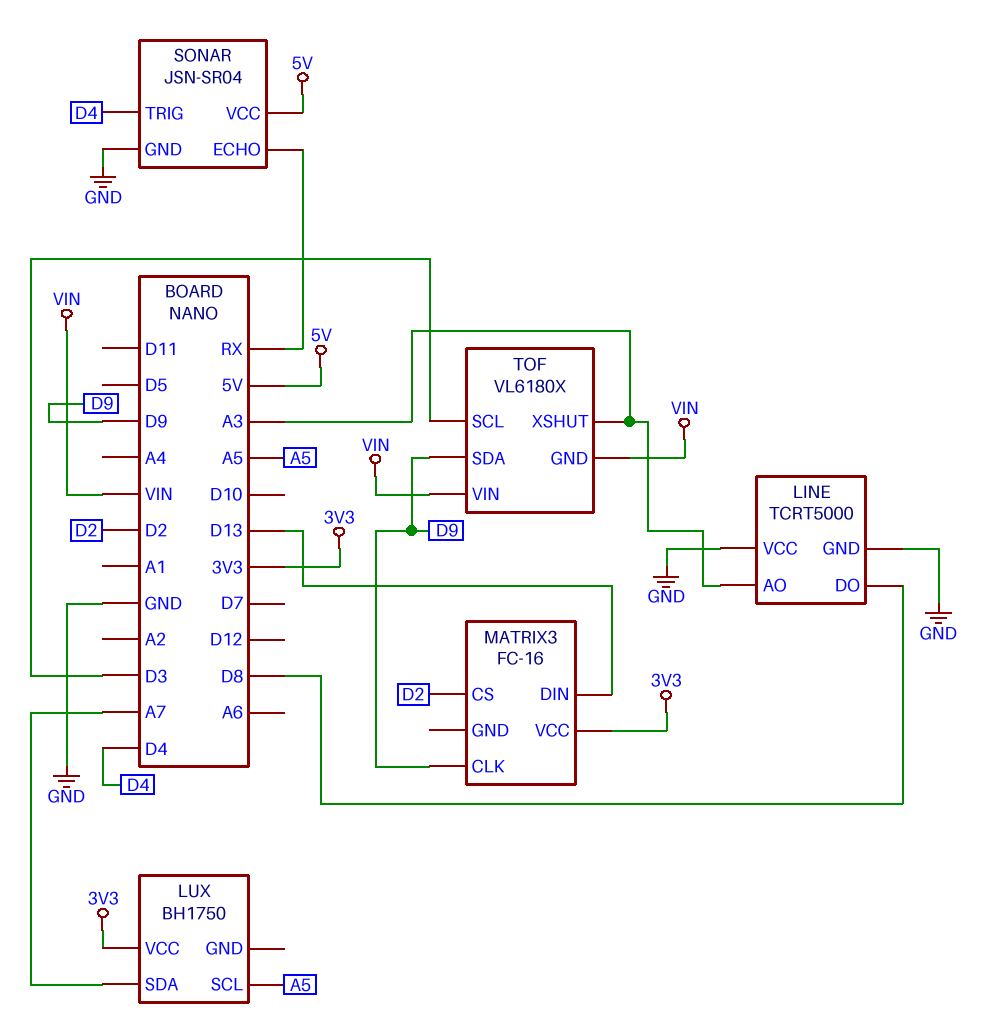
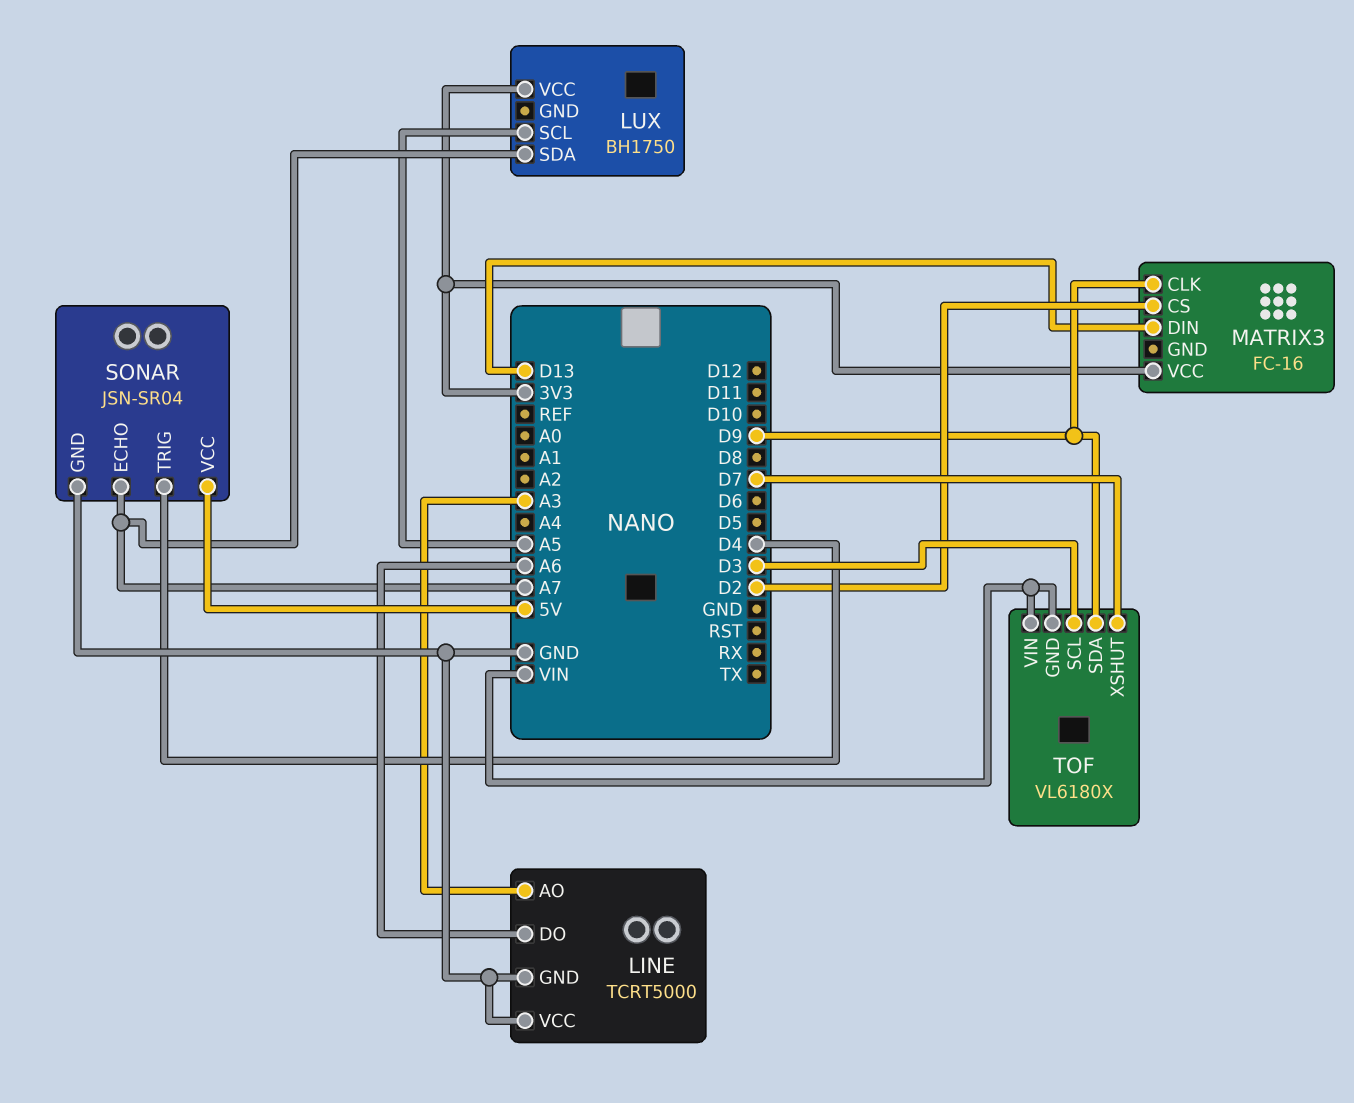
LINE pin DO: D8 -> A6
SONAR pin ECHO: RX -> A7
TOF pin XSHUT: A3 -> D7

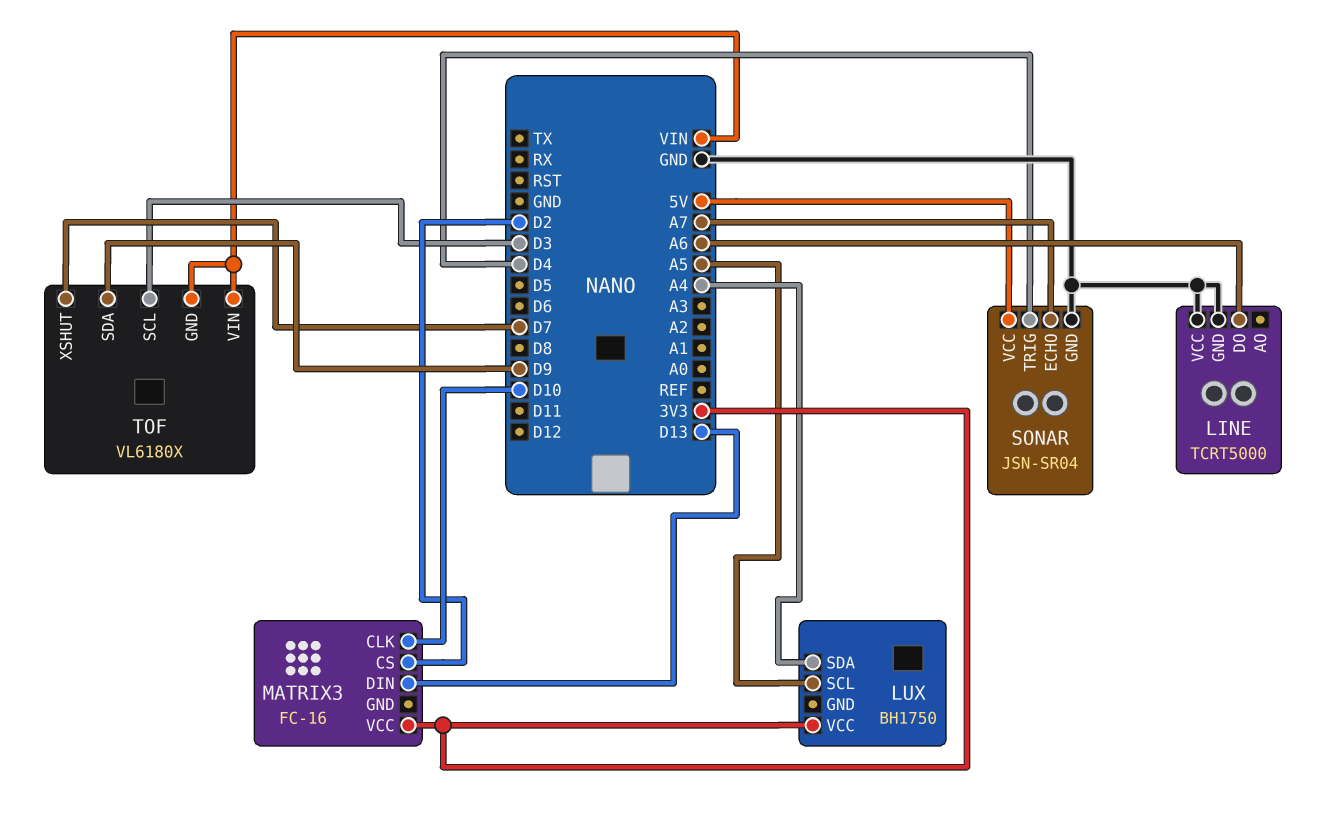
LINE pin AO: A3 -> none
LUX pin SDA: A7 -> A4
MATRIX3 pin CLK: D9 -> D10

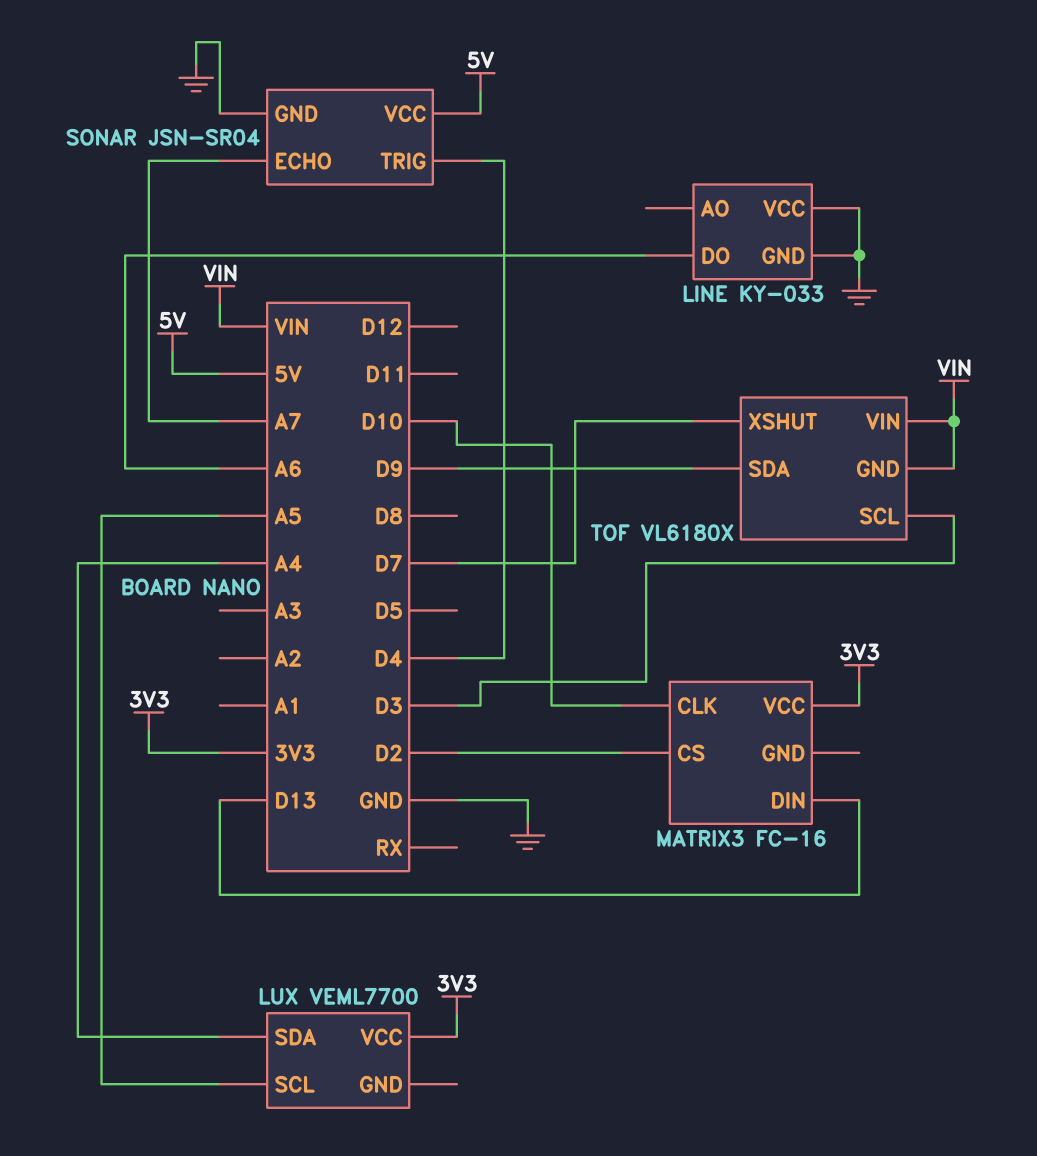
LINE: TCRT5000 -> KY-033
LUX: BH1750 -> VEML7700

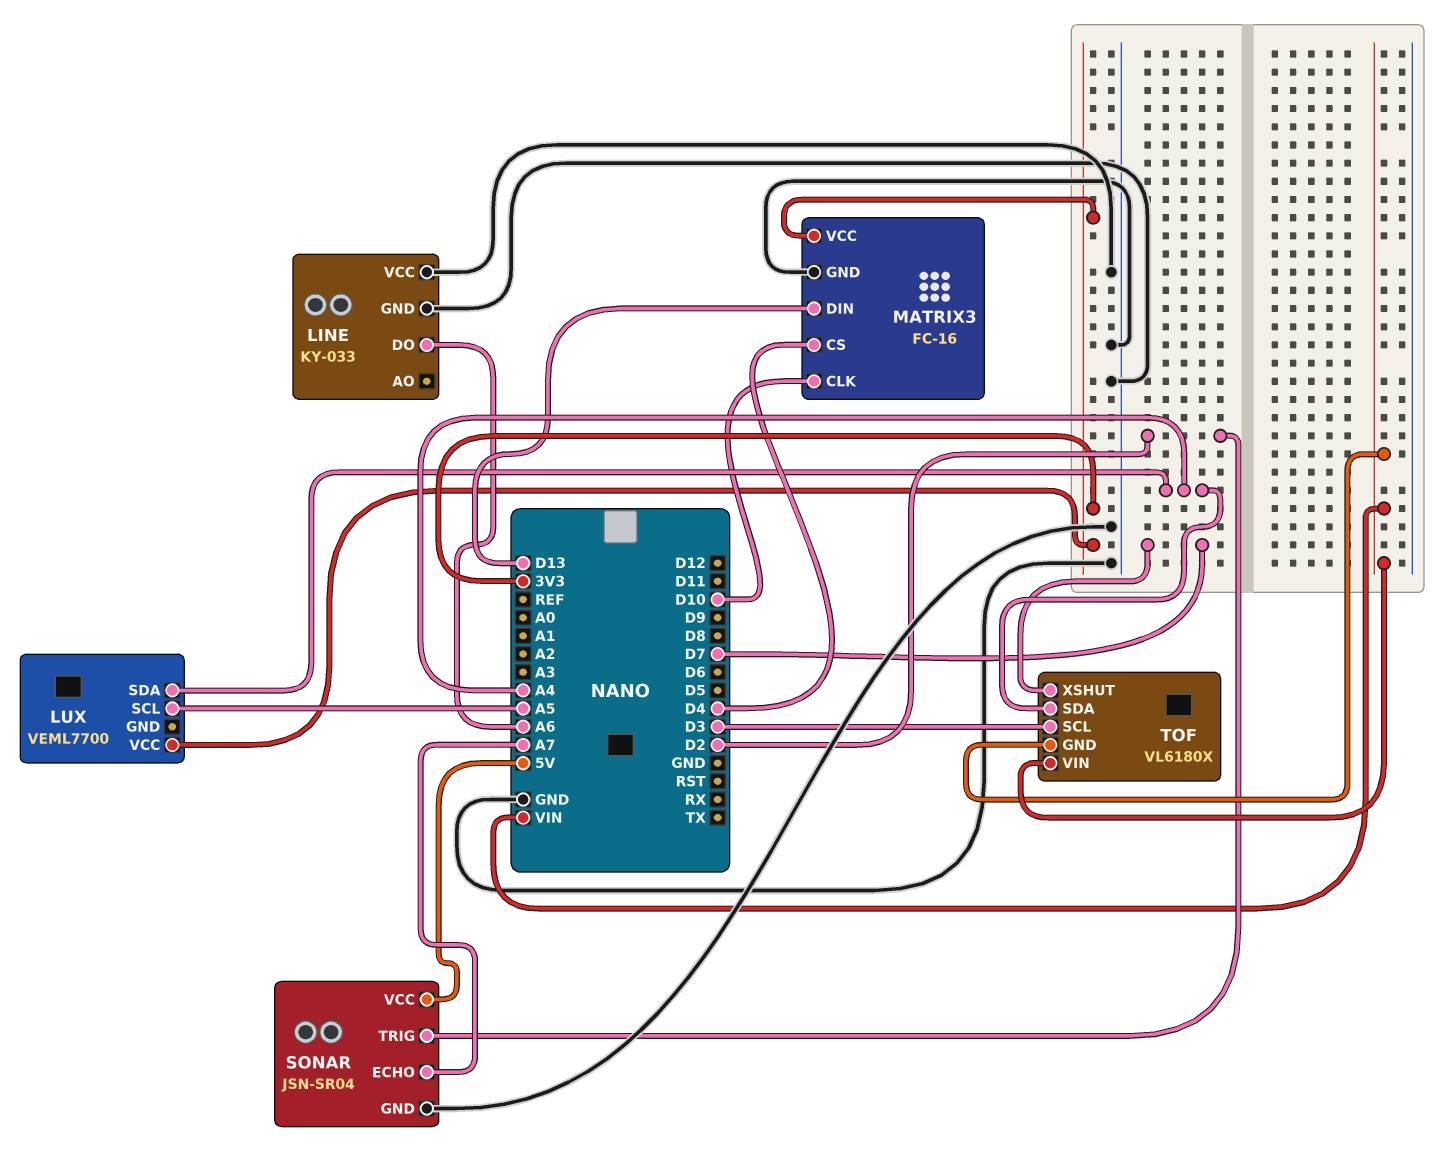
MATRIX3 pin CS: D2 -> D4
MATRIX3 pin GND: none -> GND
SONAR pin TRIG: D4 -> D2
TOF pin SDA: D9 -> A4

